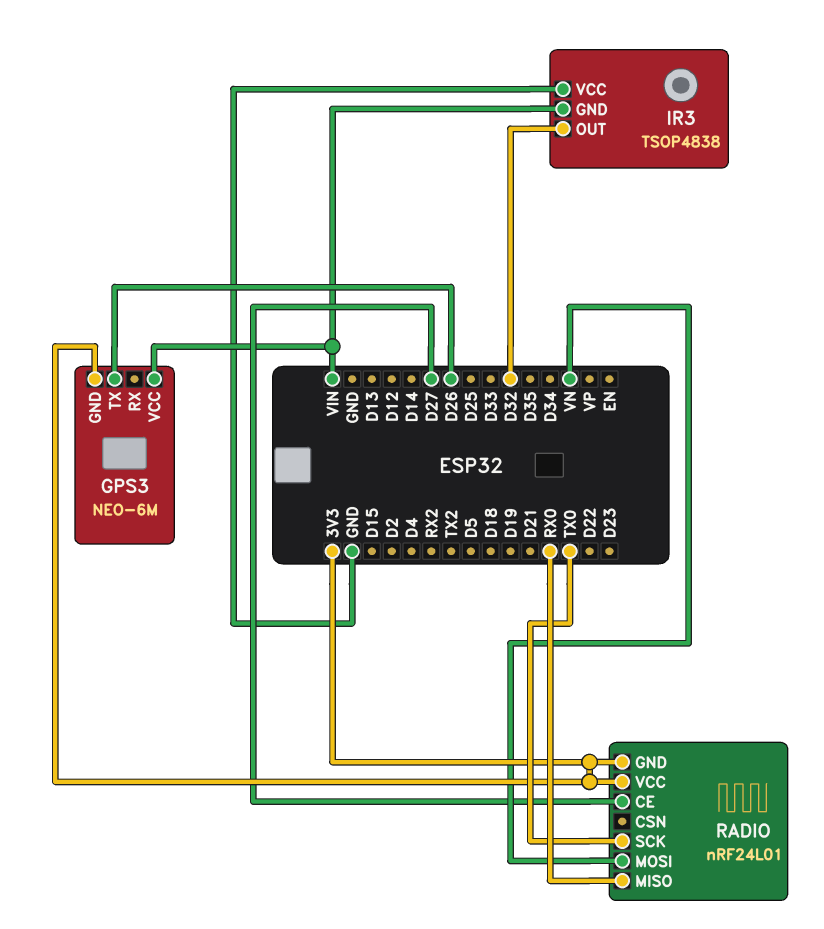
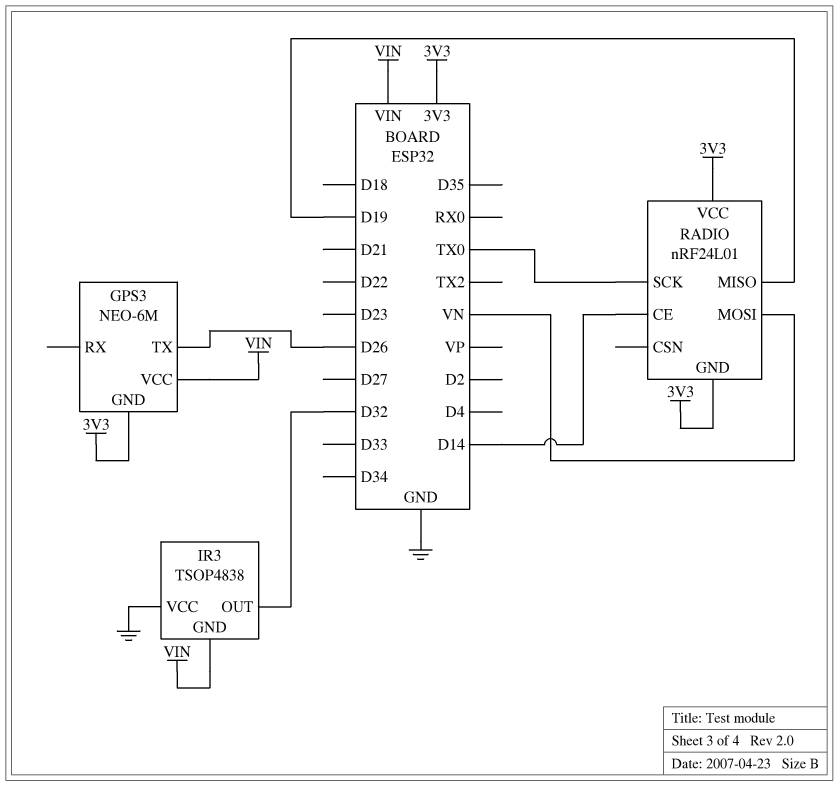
RADIO pin CE: D27 -> D14
RADIO pin MISO: RX0 -> D19

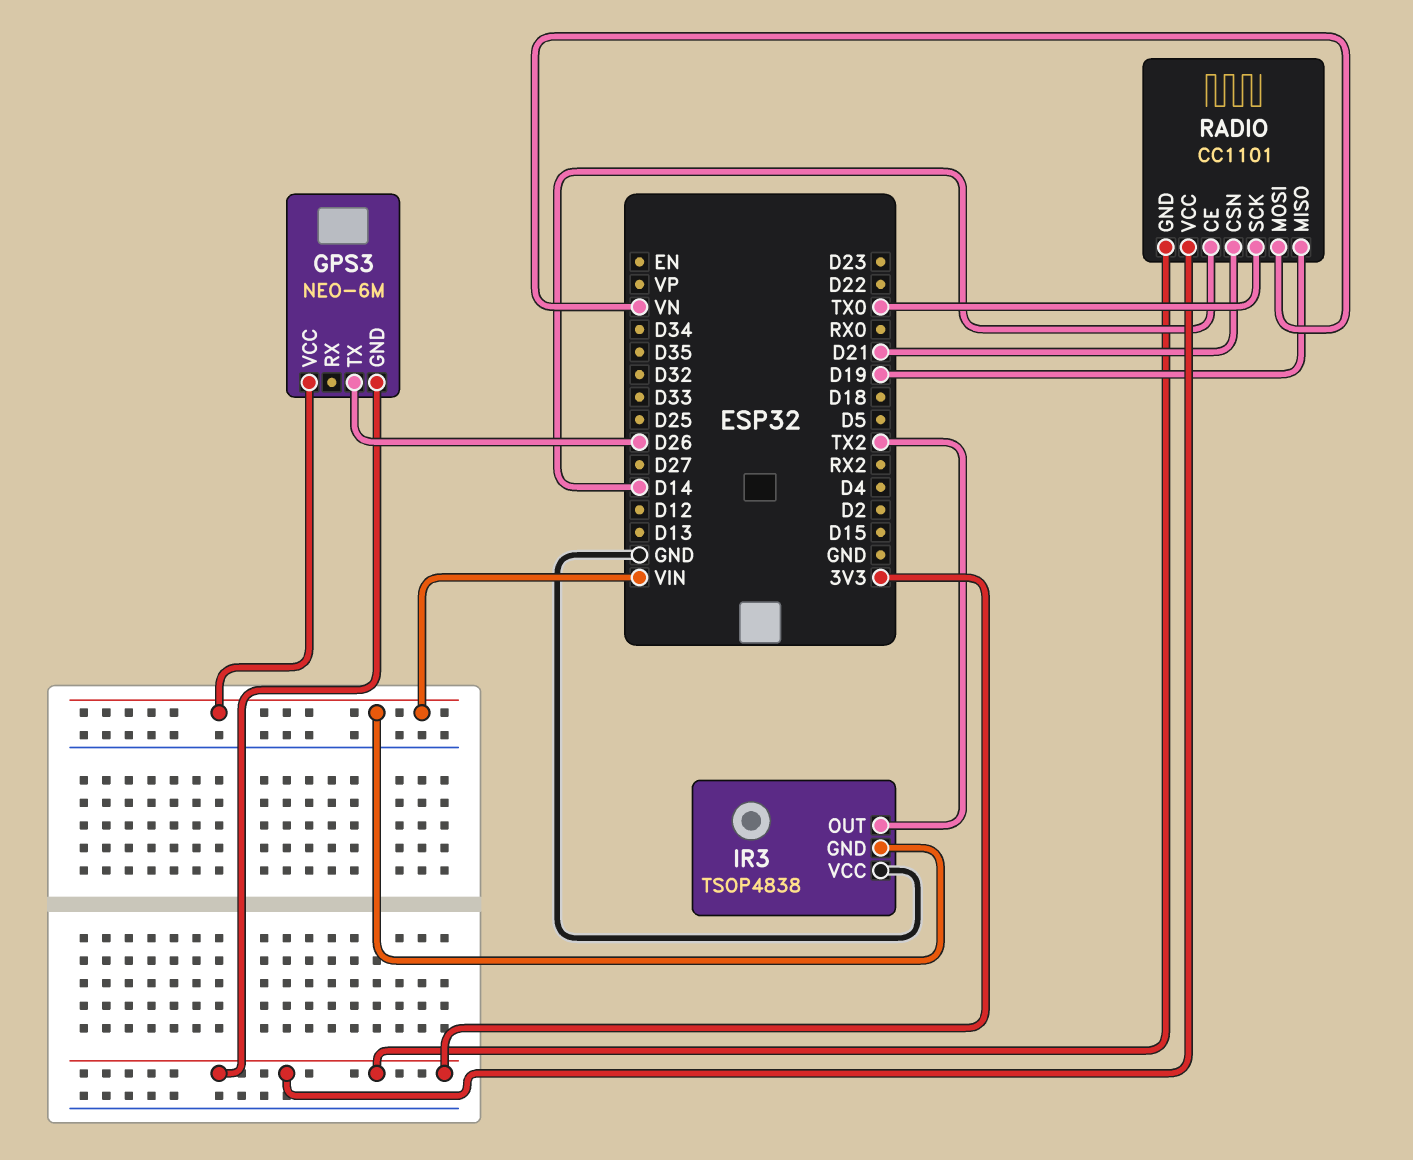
IR3 pin OUT: D32 -> TX2
RADIO: nRF24L01 -> CC1101
RADIO pin CSN: none -> D21

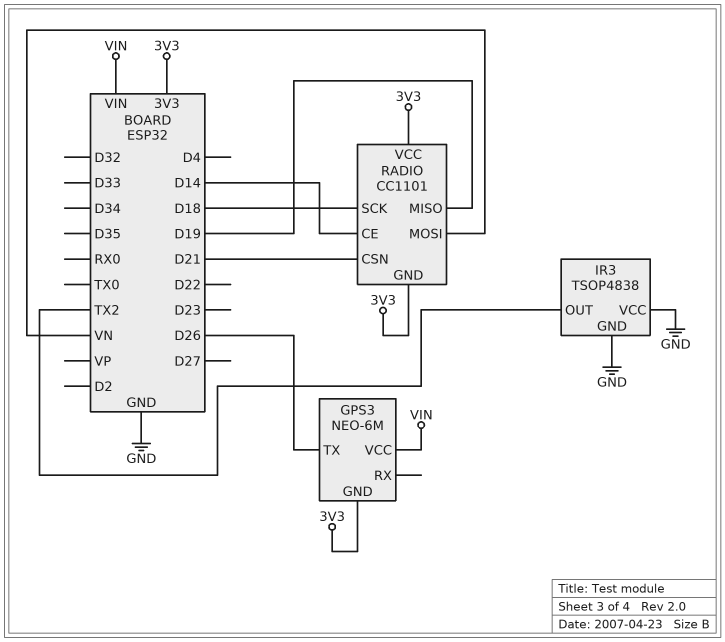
IR3 pin GND: VIN -> GND
RADIO pin SCK: TX0 -> D18

